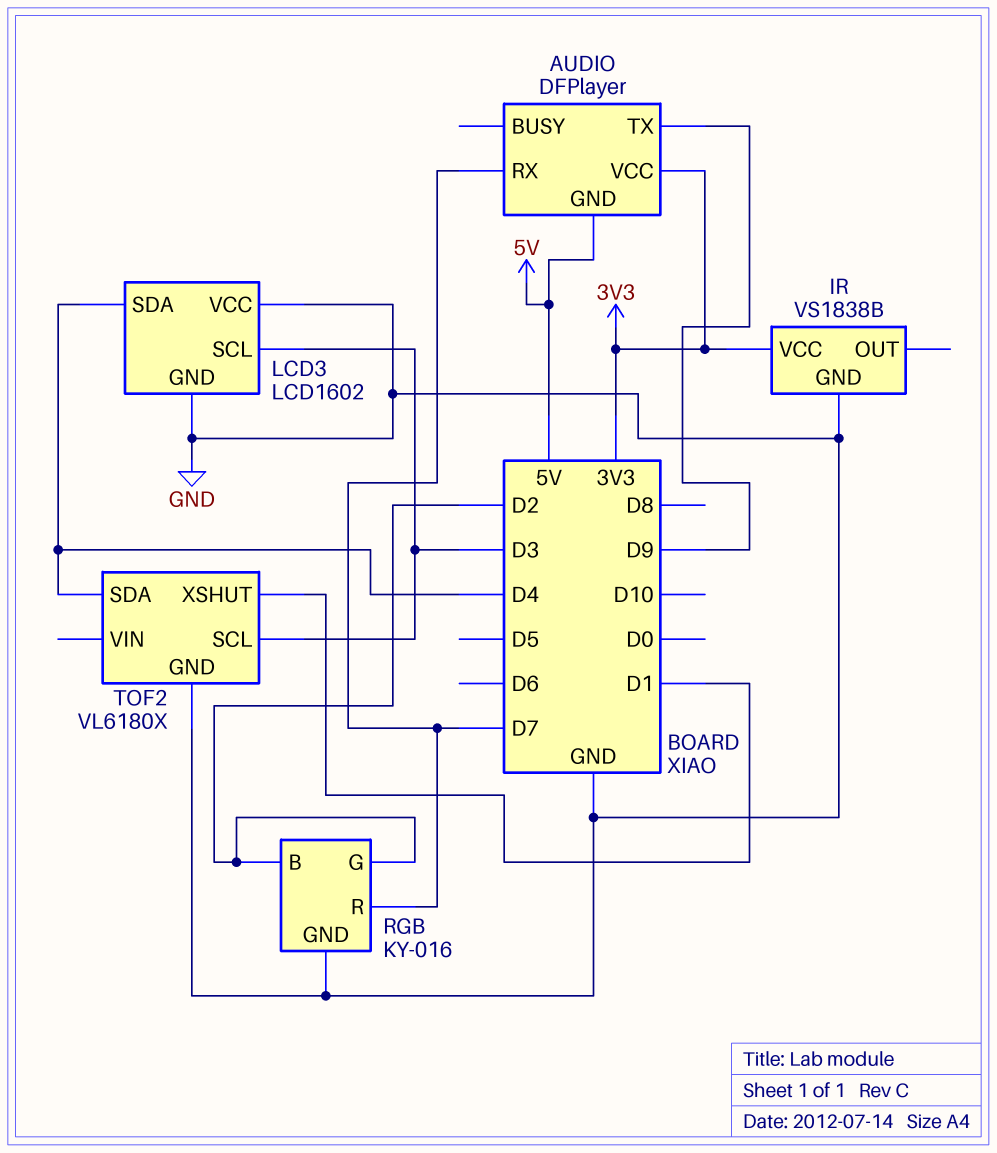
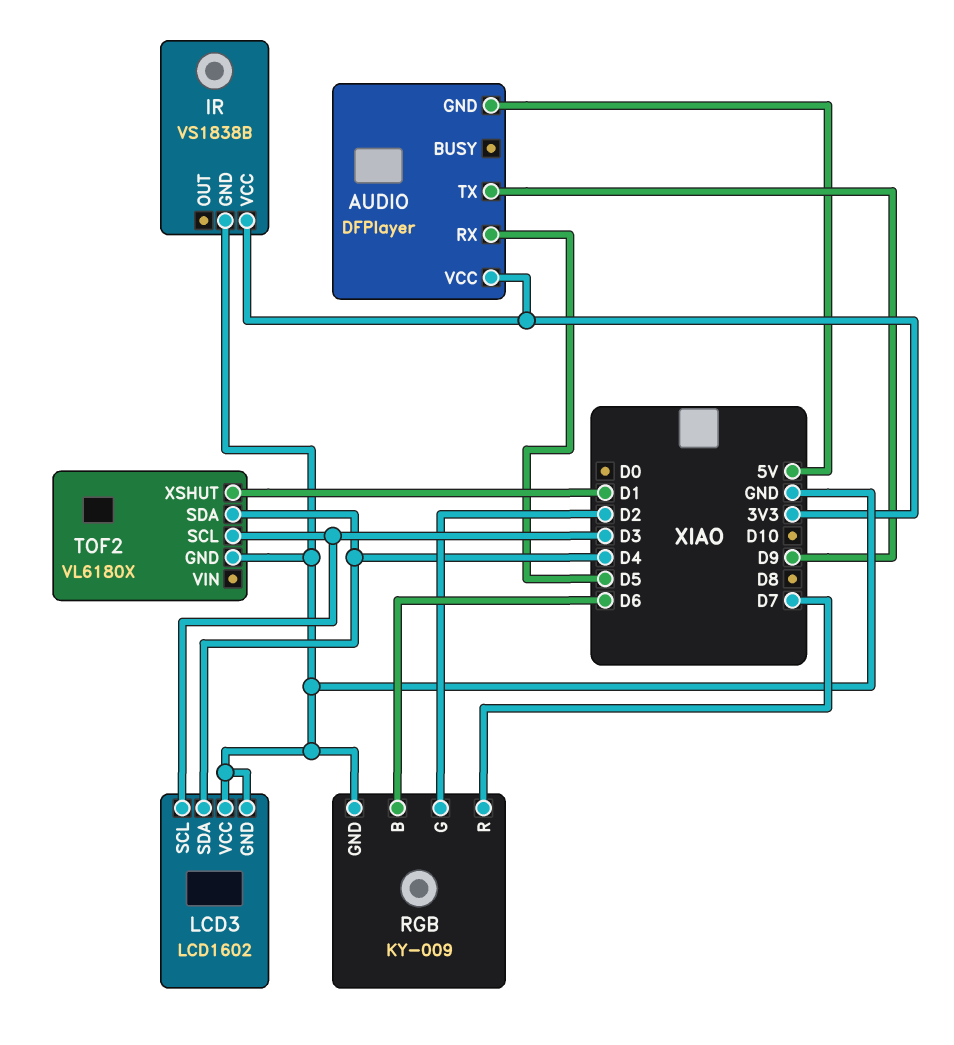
AUDIO pin RX: D7 -> D5
RGB: KY-016 -> KY-009
RGB pin B: D2 -> D6

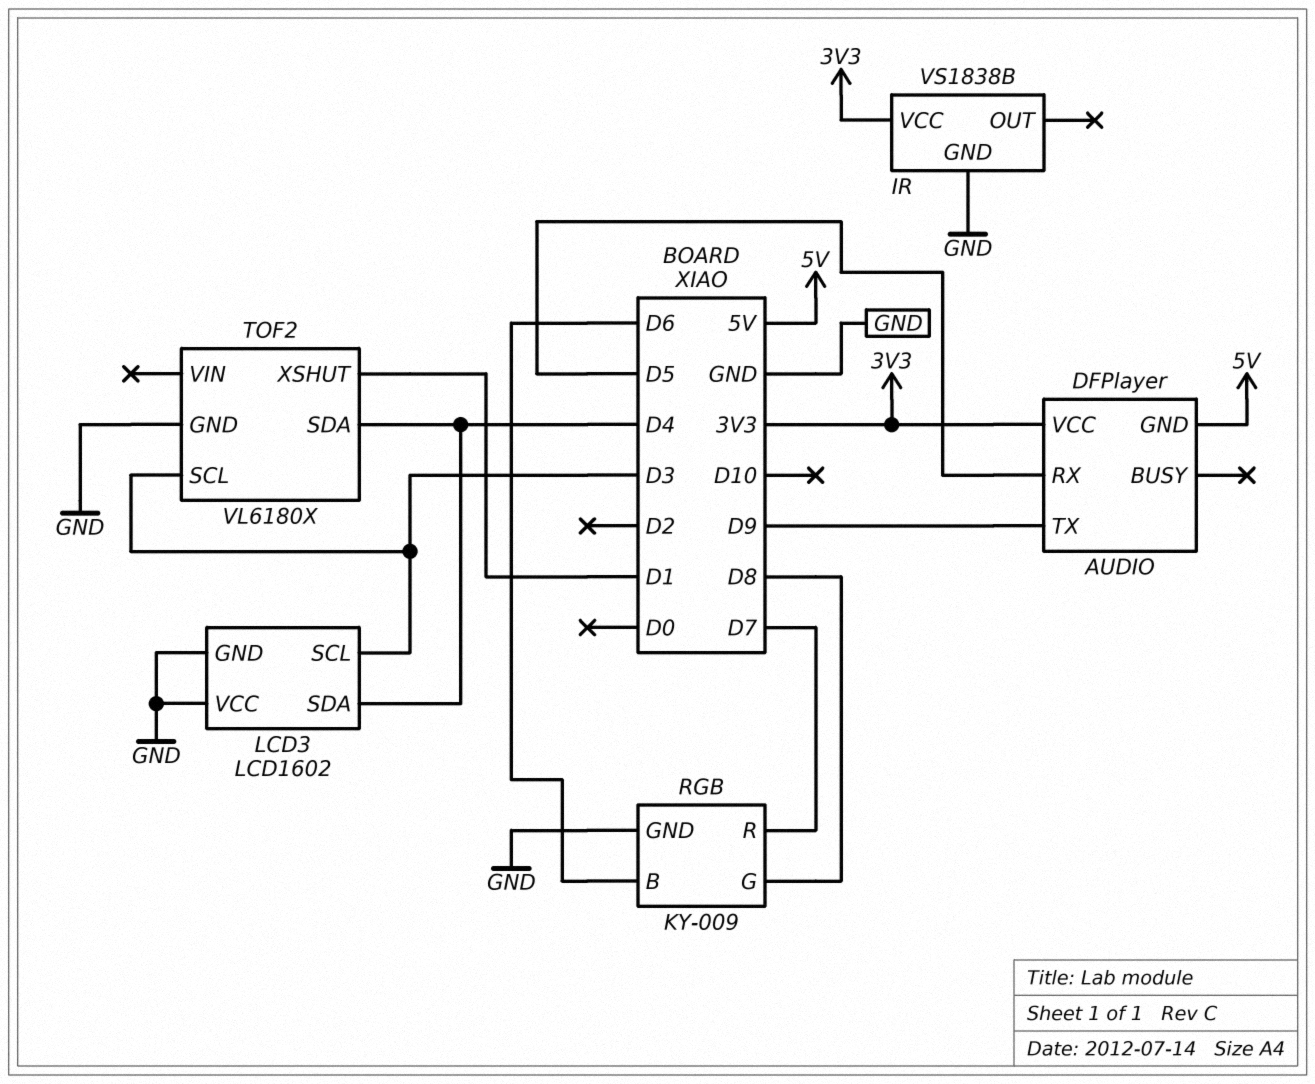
RGB pin G: D2 -> D8

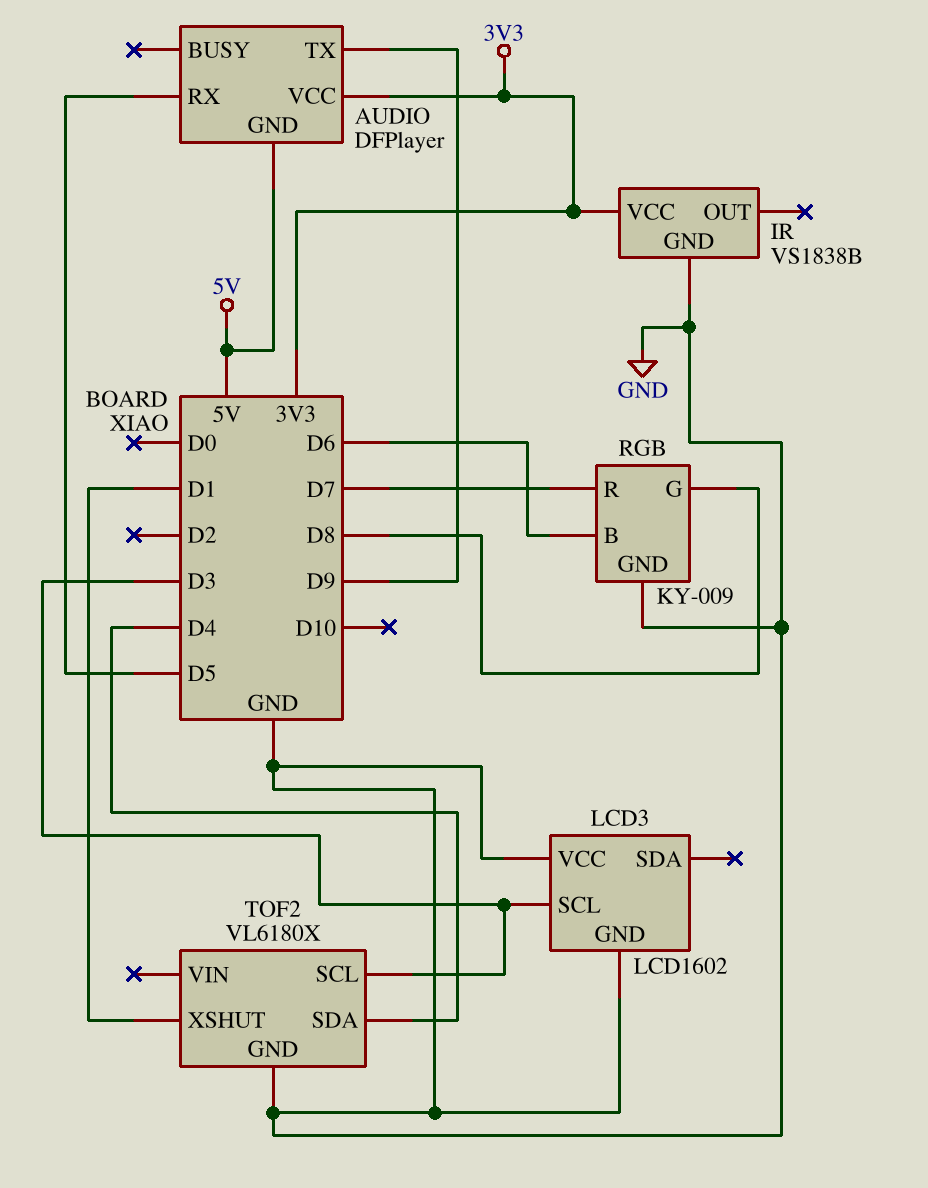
LCD3 pin SDA: D4 -> none

